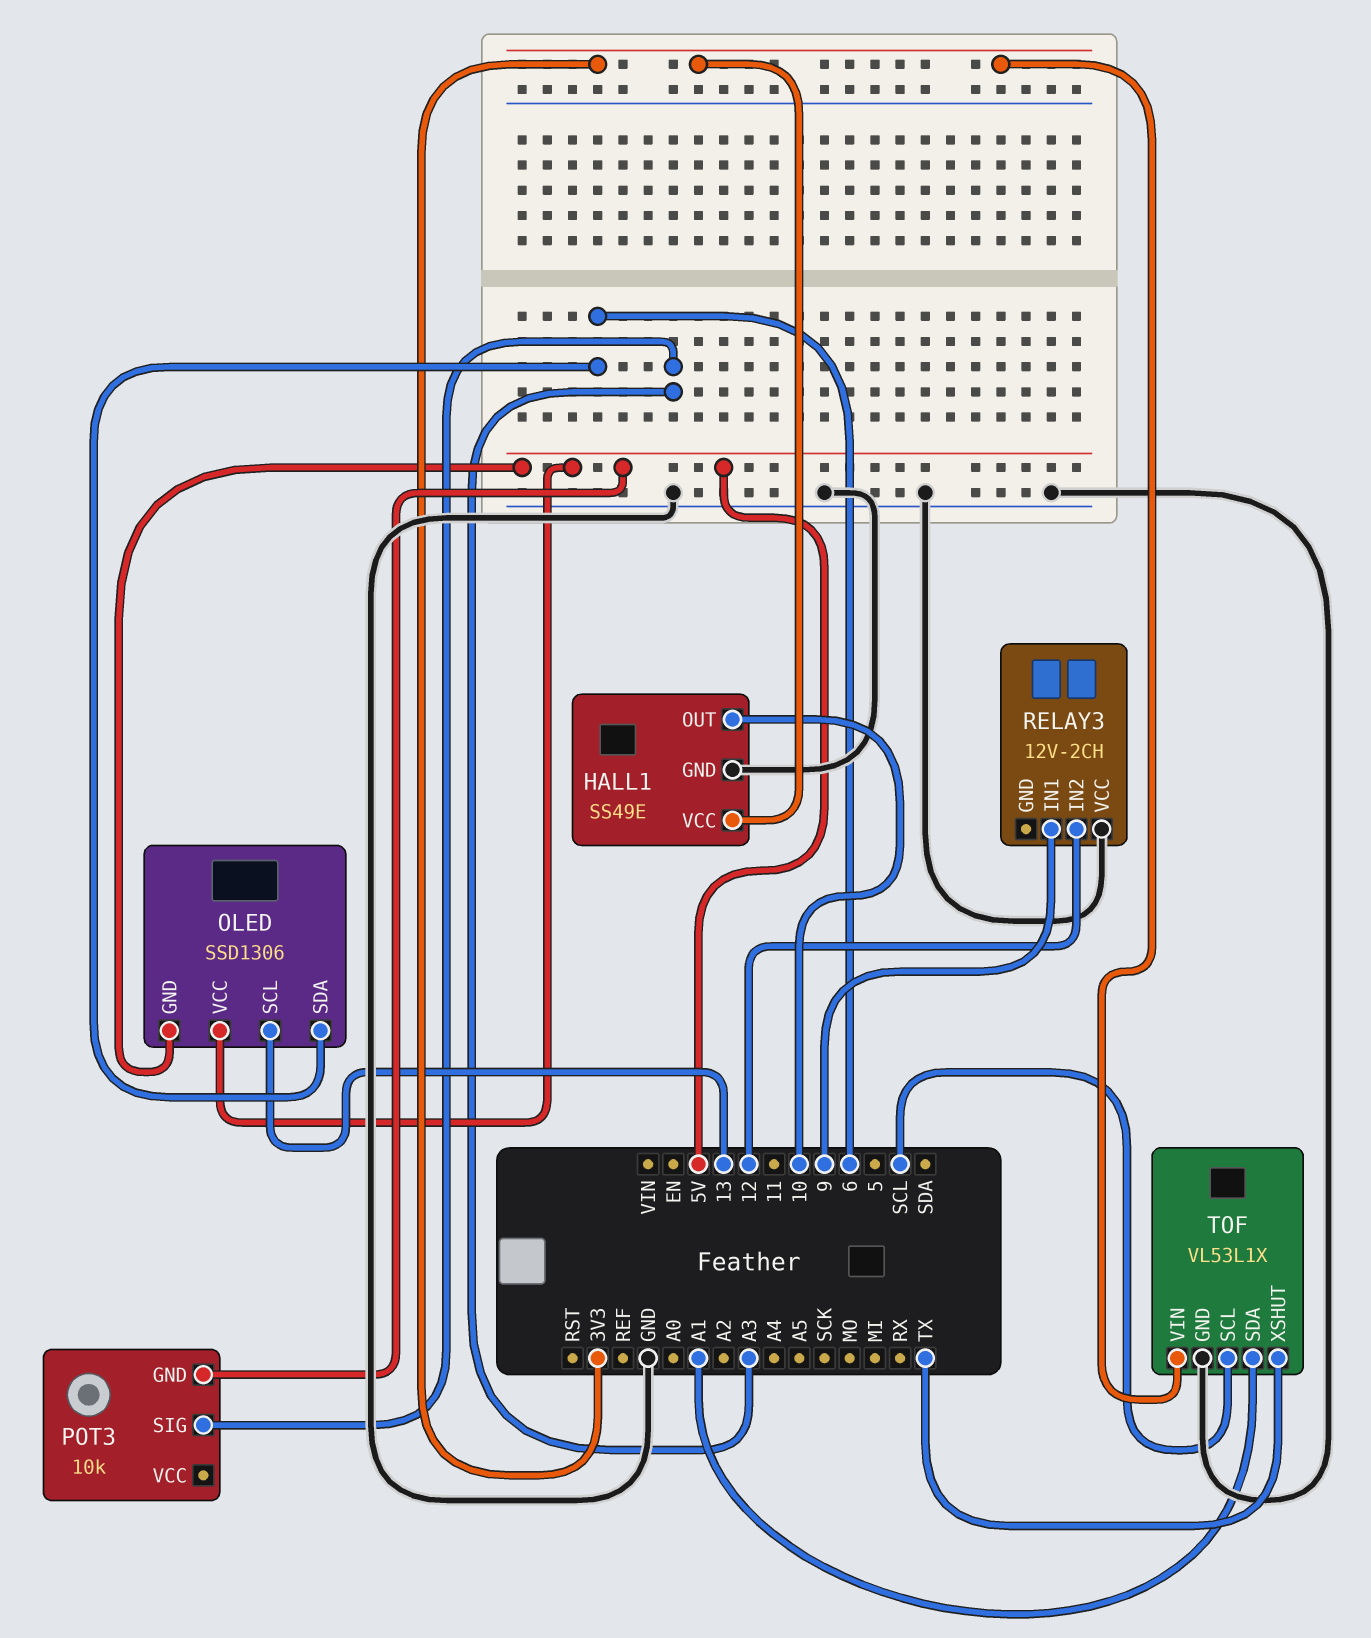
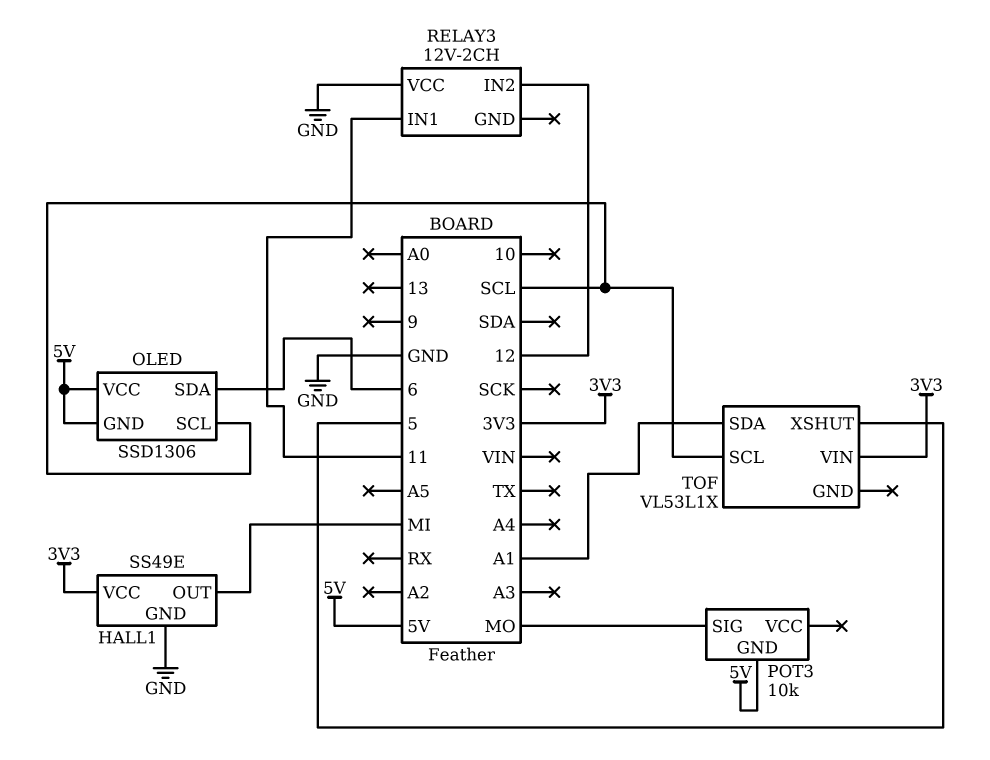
HALL1 pin OUT: 10 -> MI
OLED pin SCL: 13 -> SCL
POT3 pin SIG: A3 -> MO
RELAY3 pin IN1: 9 -> 11
TOF pin GND: GND -> none
TOF pin XSHUT: TX -> 5

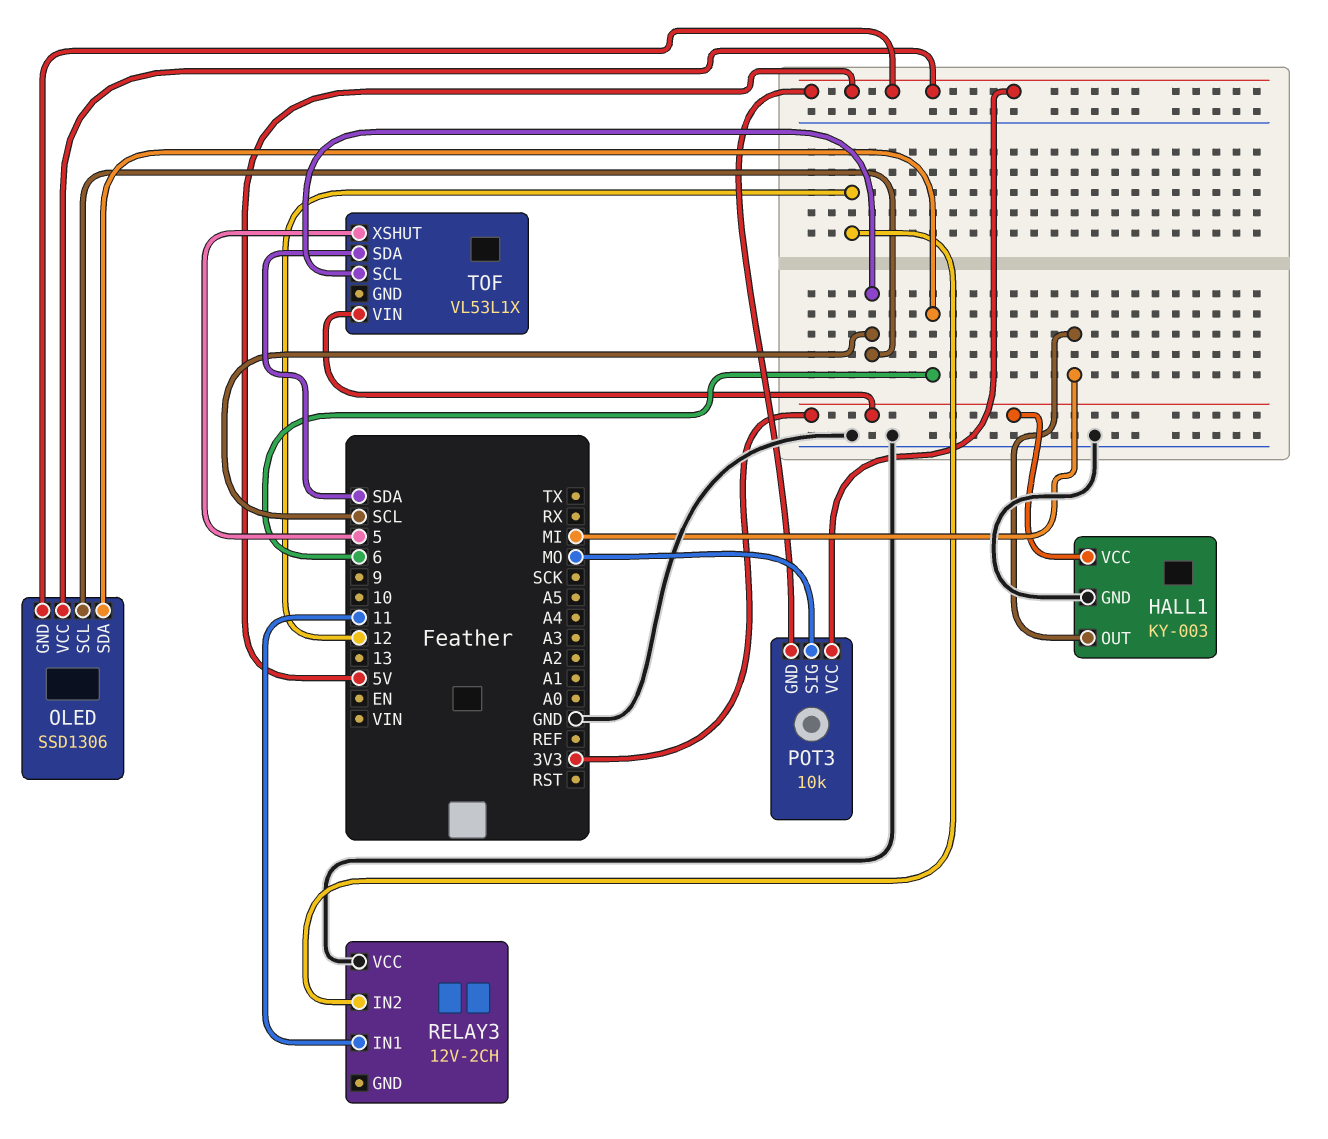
HALL1: SS49E -> KY-003
POT3 pin VCC: none -> 5V
TOF pin SDA: A1 -> SDA

